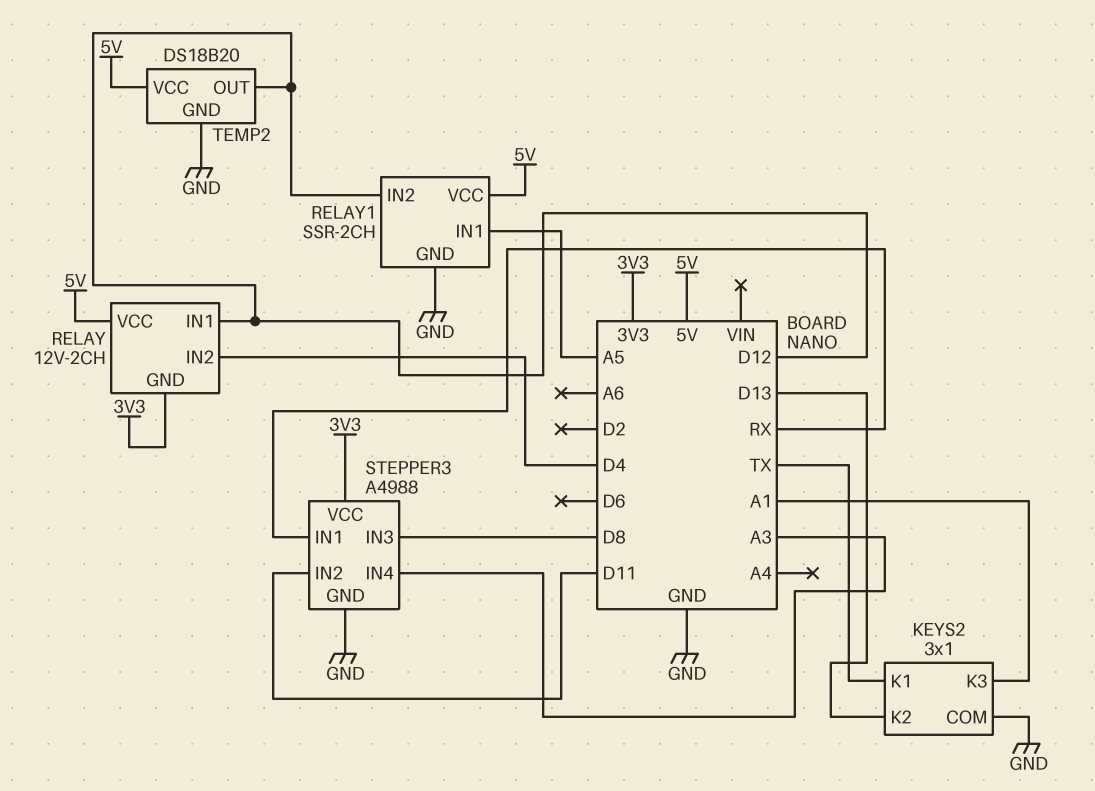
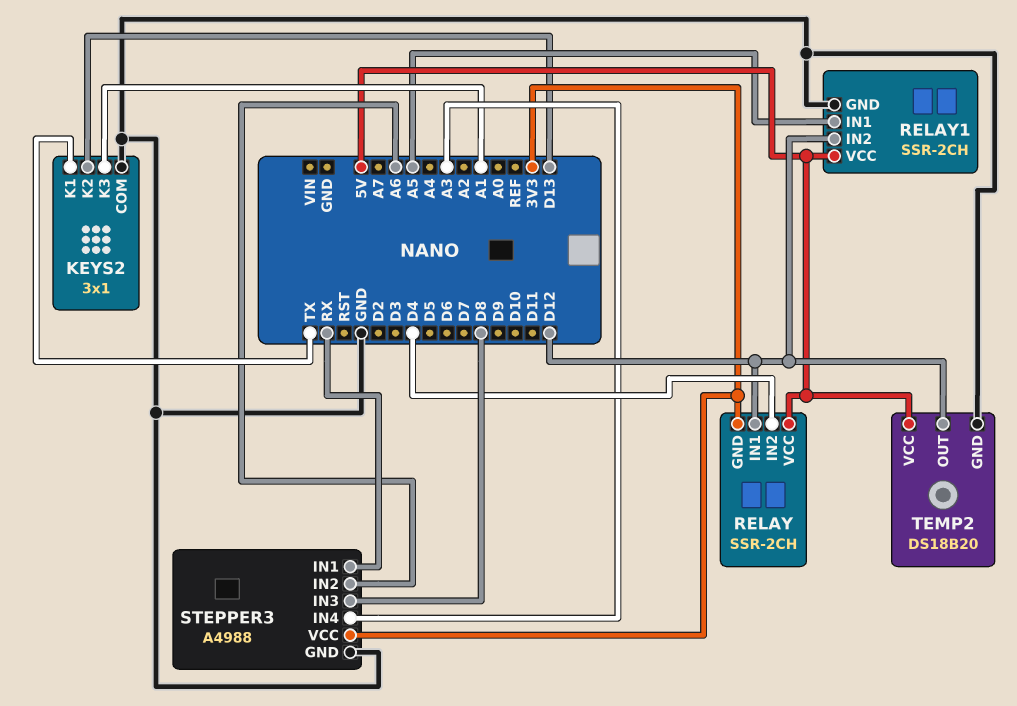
RELAY: 12V-2CH -> SSR-2CH
STEPPER3 pin IN2: D11 -> A6

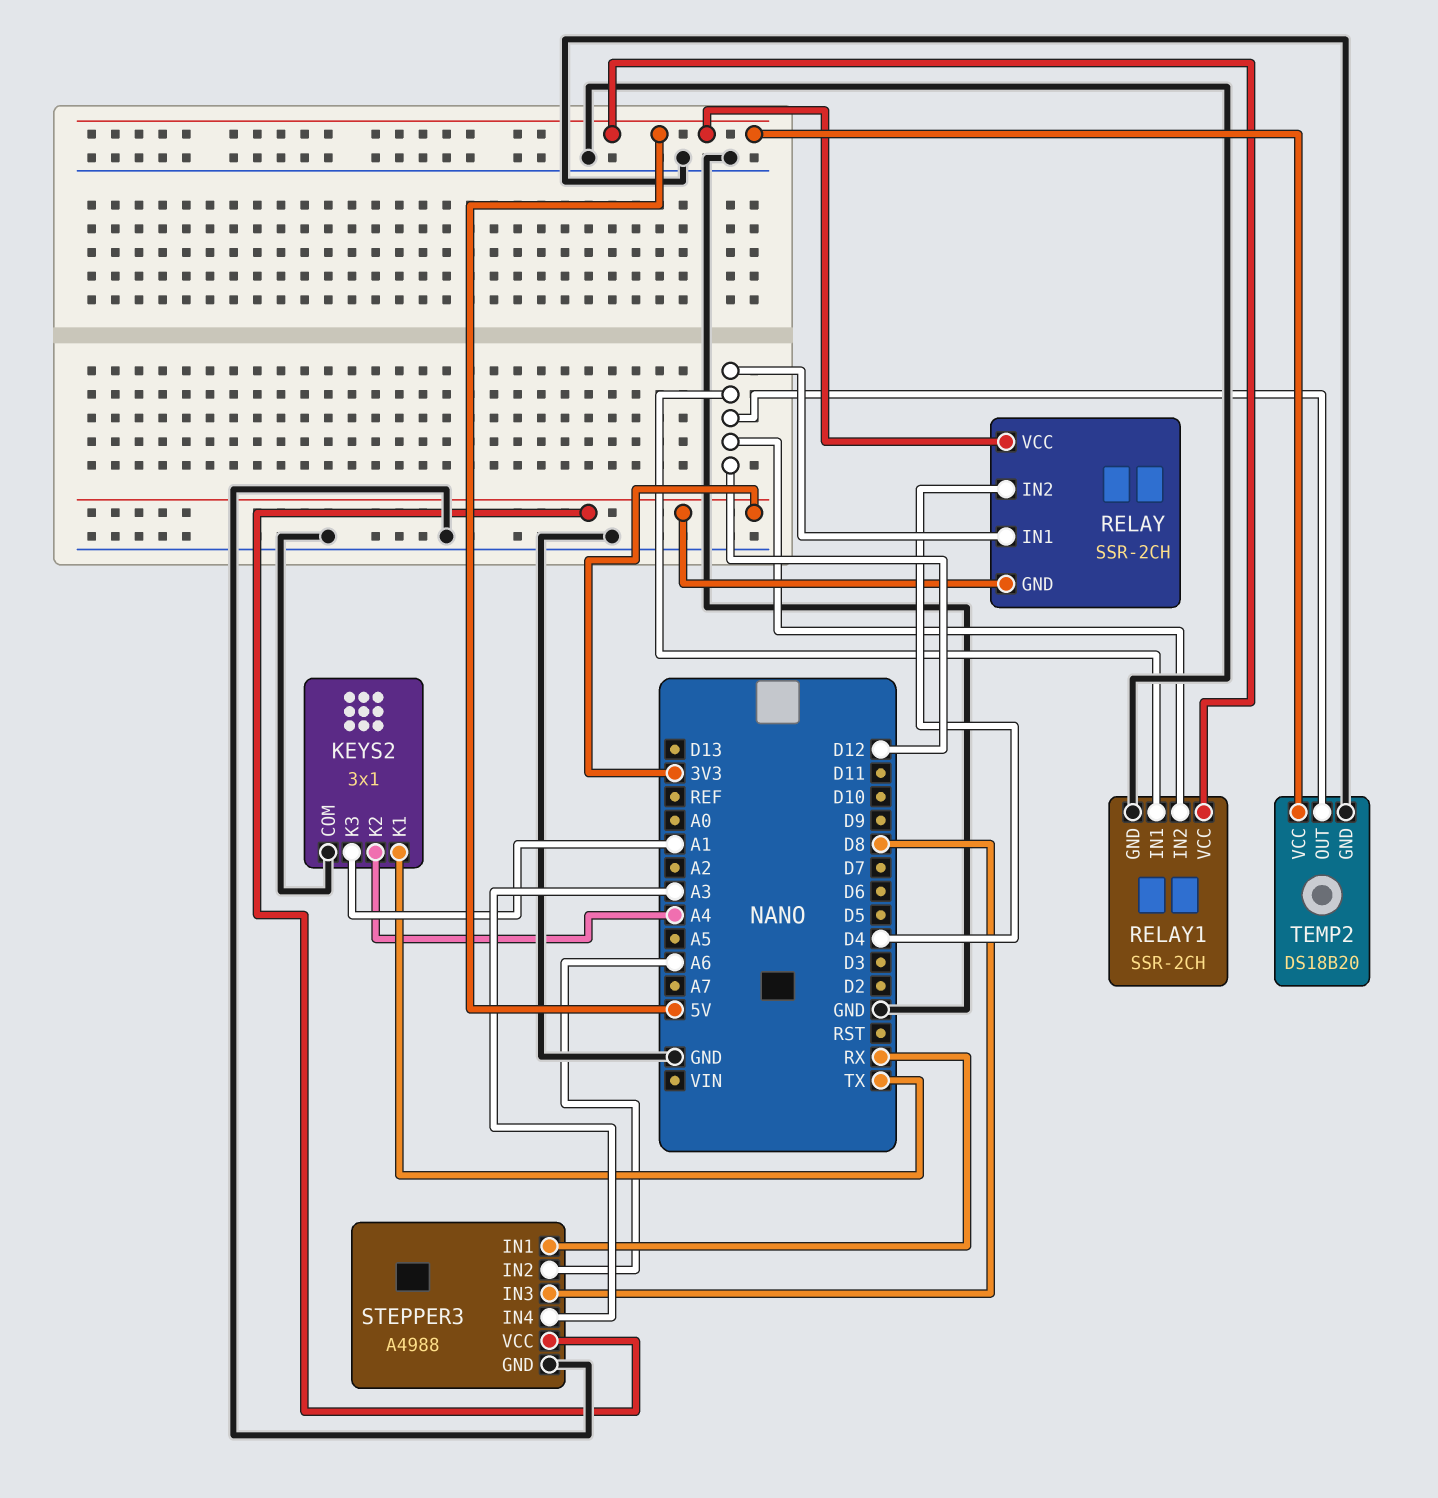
KEYS2 pin K2: D13 -> A4
RELAY1 pin IN1: A5 -> D12

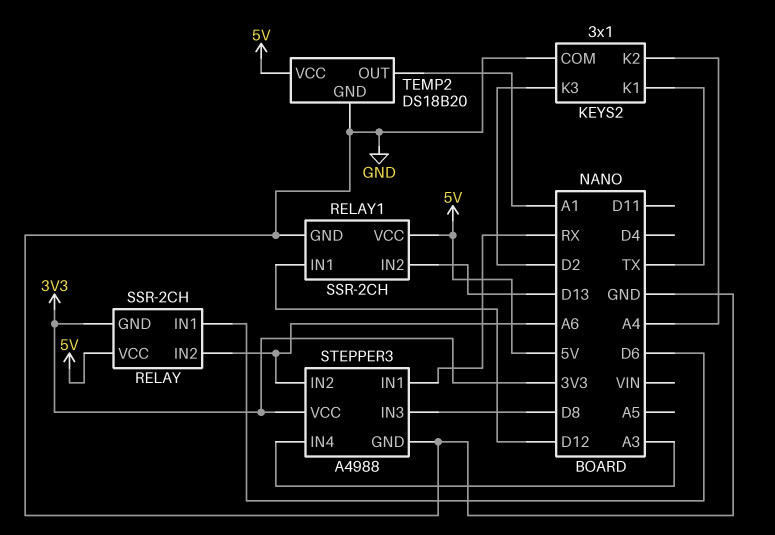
KEYS2 pin K3: A1 -> D2
RELAY pin IN1: D12 -> D6
RELAY pin IN2: D4 -> A6
RELAY1 pin IN2: D12 -> D13
TEMP2 pin OUT: D12 -> A1

